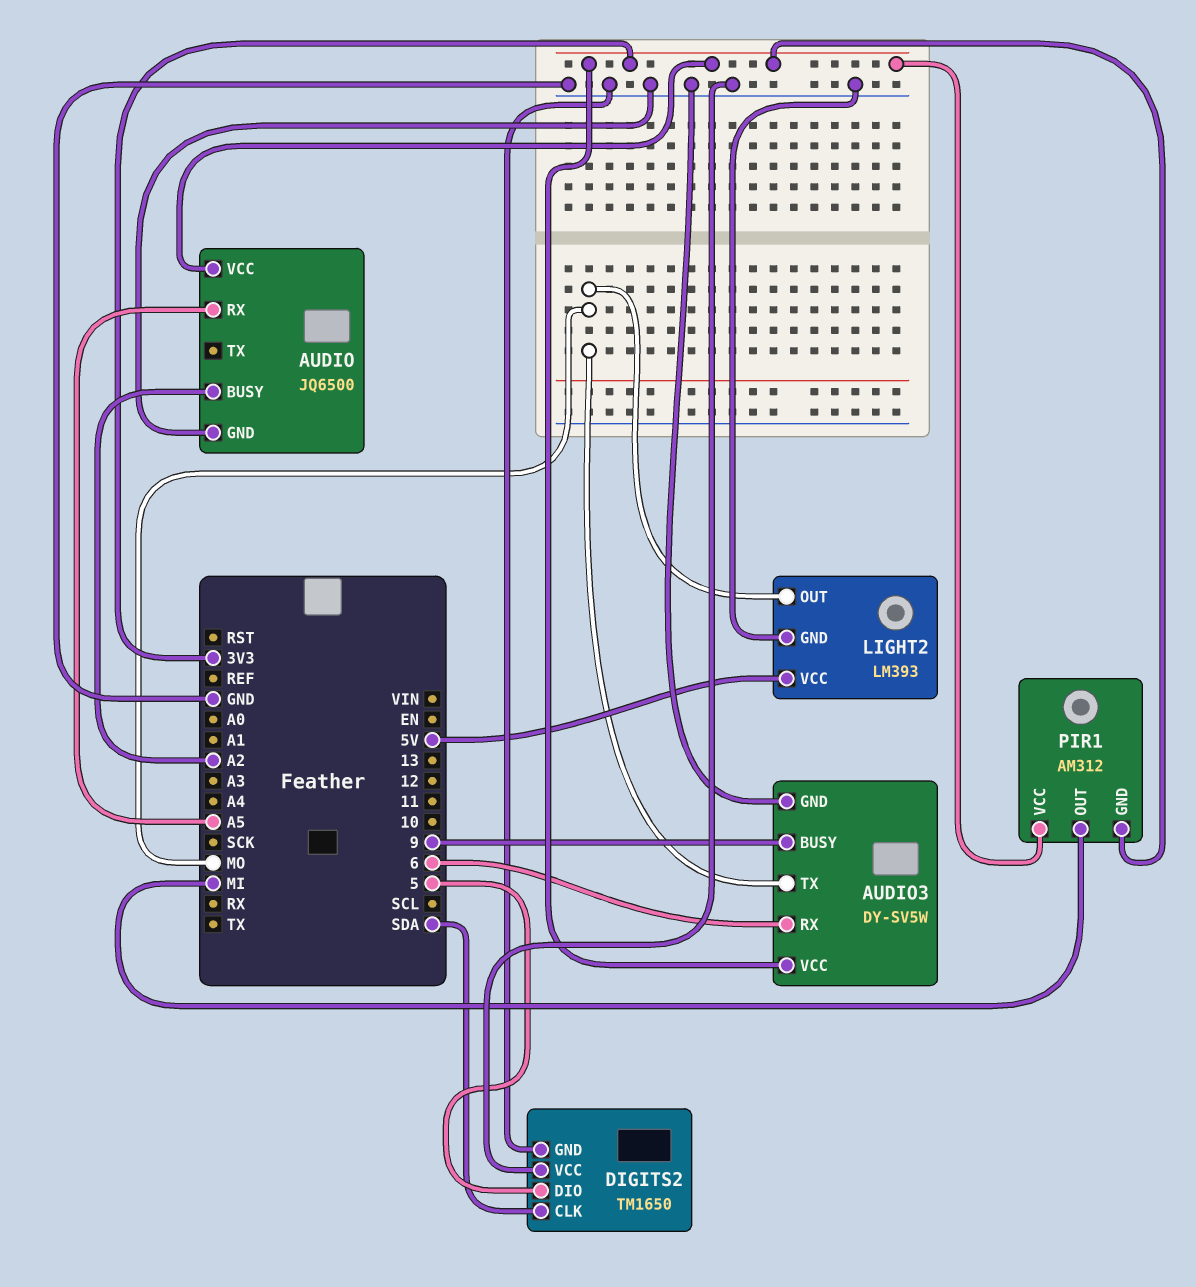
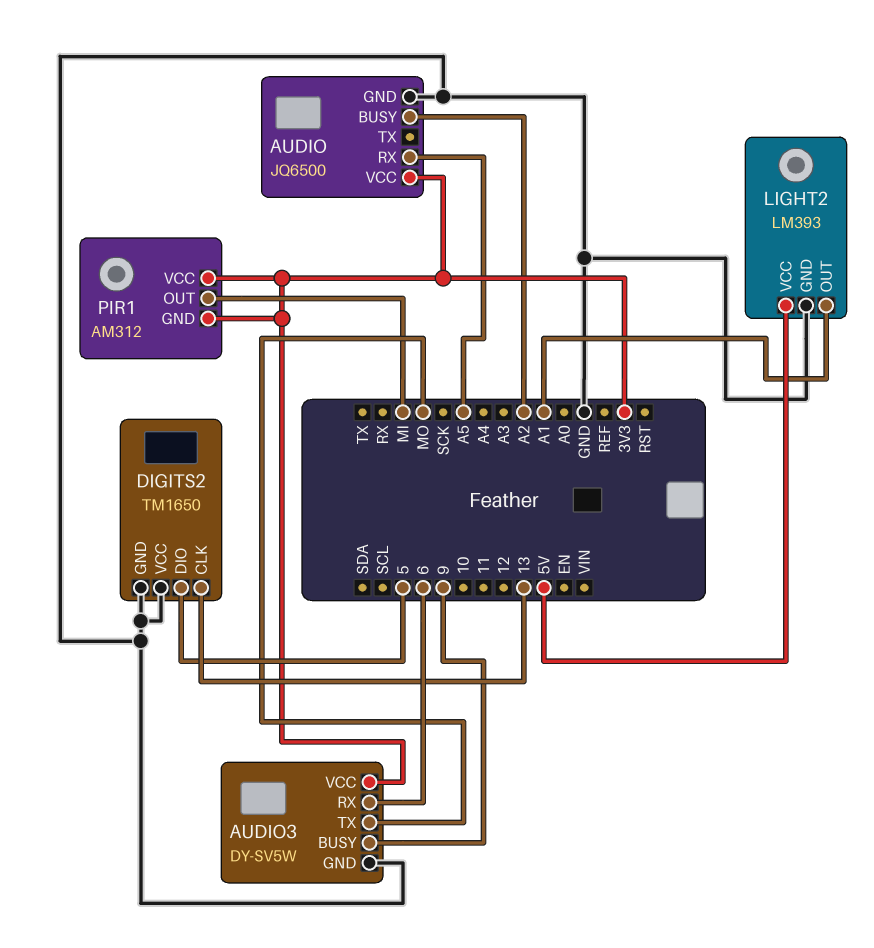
DIGITS2 pin CLK: SDA -> 13
LIGHT2 pin OUT: MO -> A1

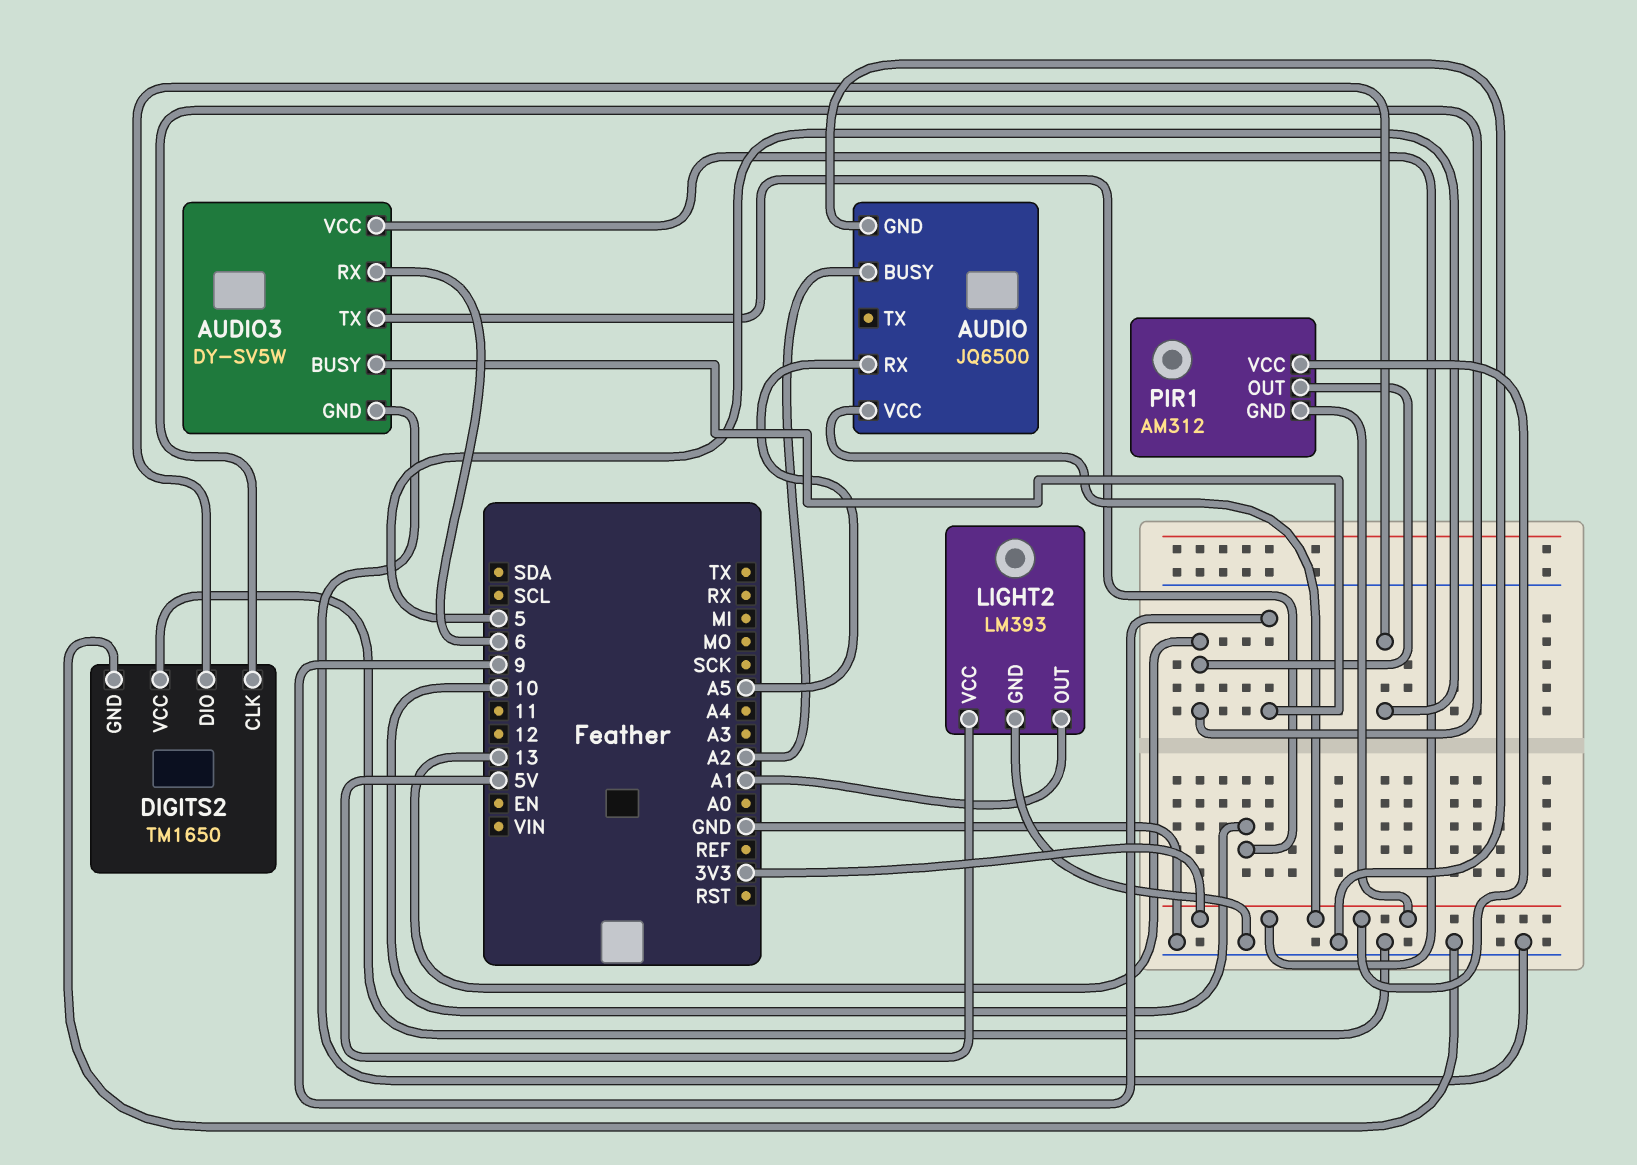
AUDIO3 pin TX: MO -> 10
PIR1 pin OUT: MI -> 13

